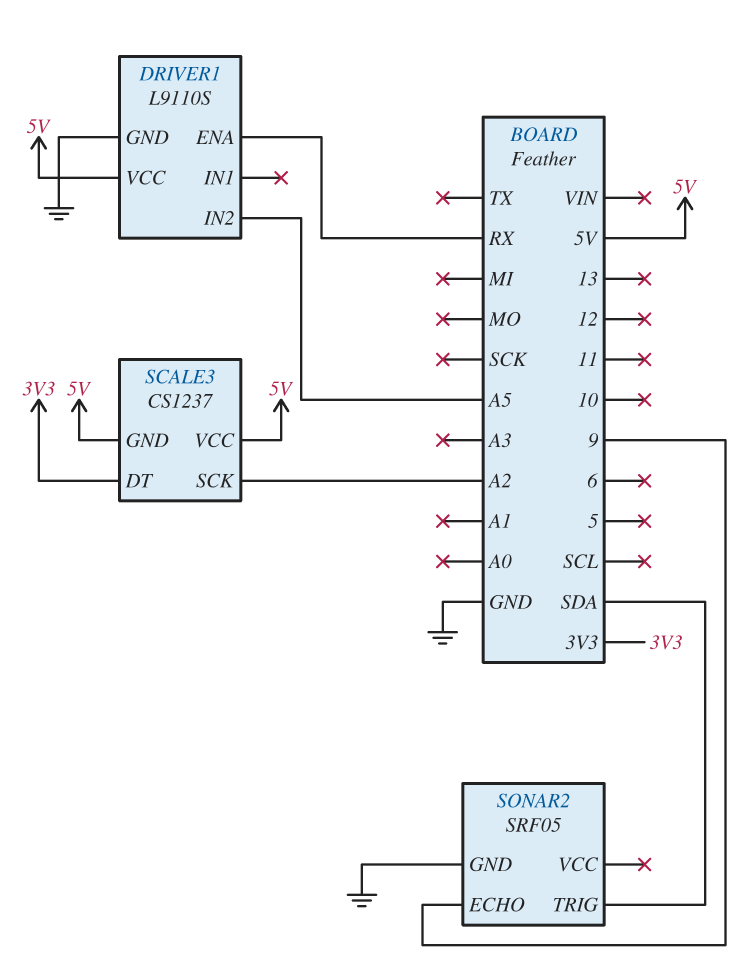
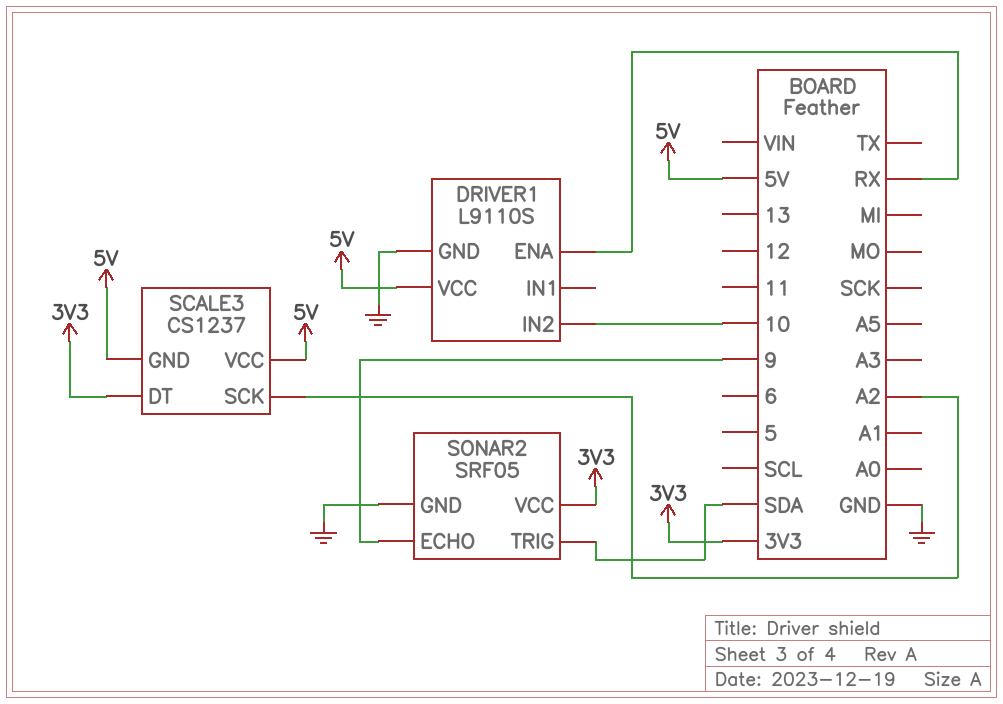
DRIVER1 pin IN2: A5 -> 10
SONAR2 pin VCC: none -> 3V3

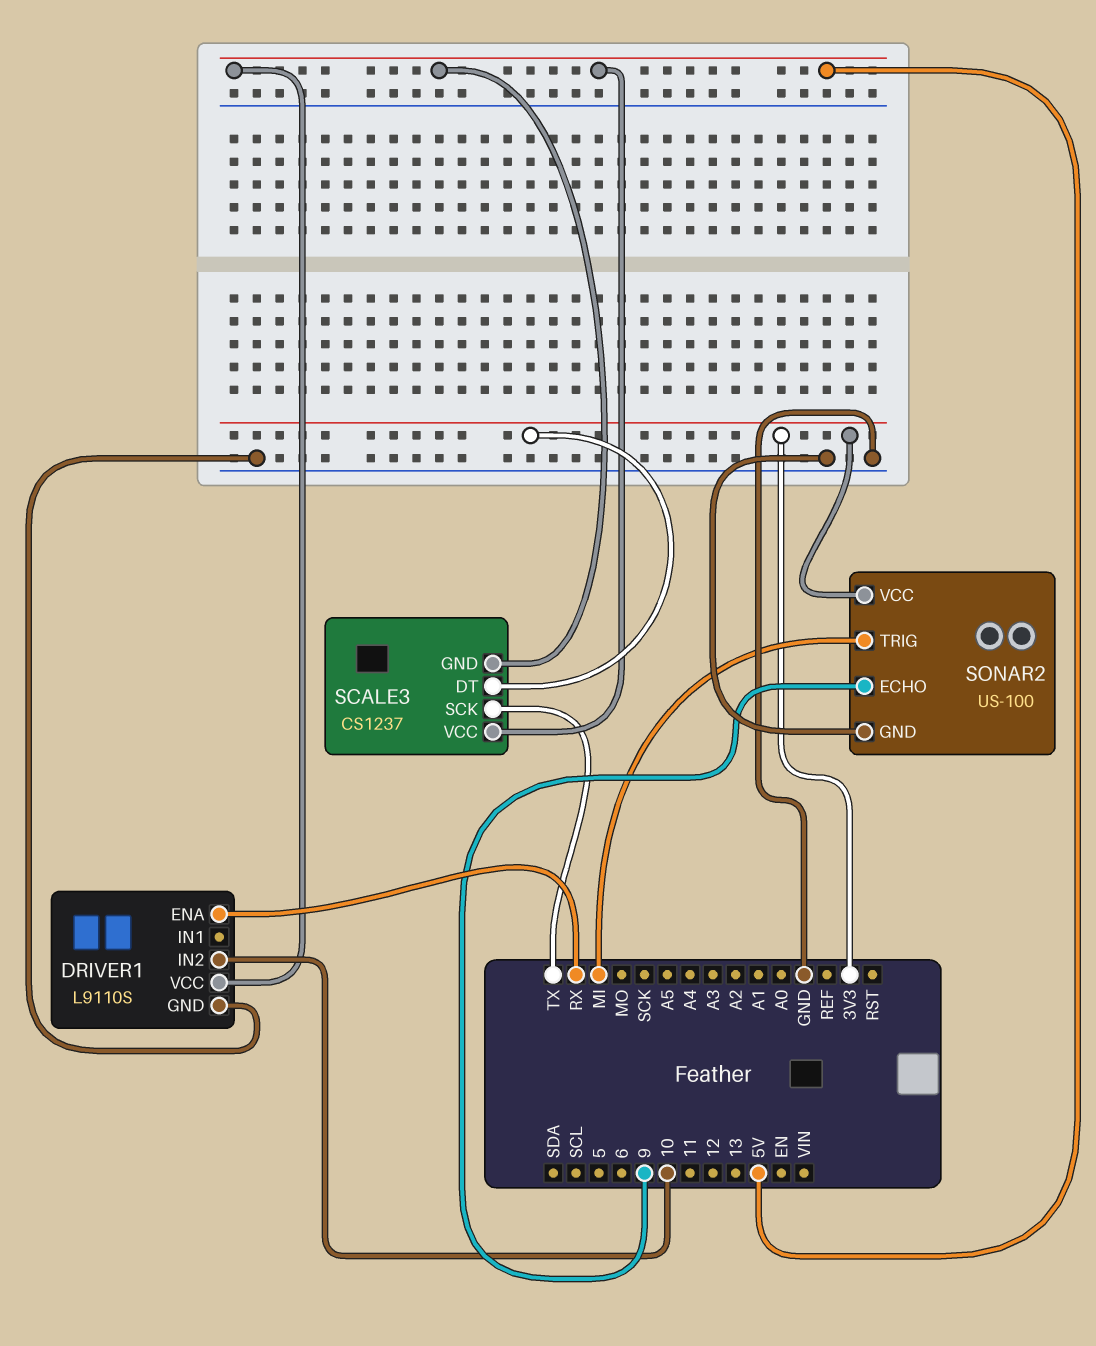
SCALE3 pin SCK: A2 -> TX
SONAR2: SRF05 -> US-100
SONAR2 pin TRIG: SDA -> MI

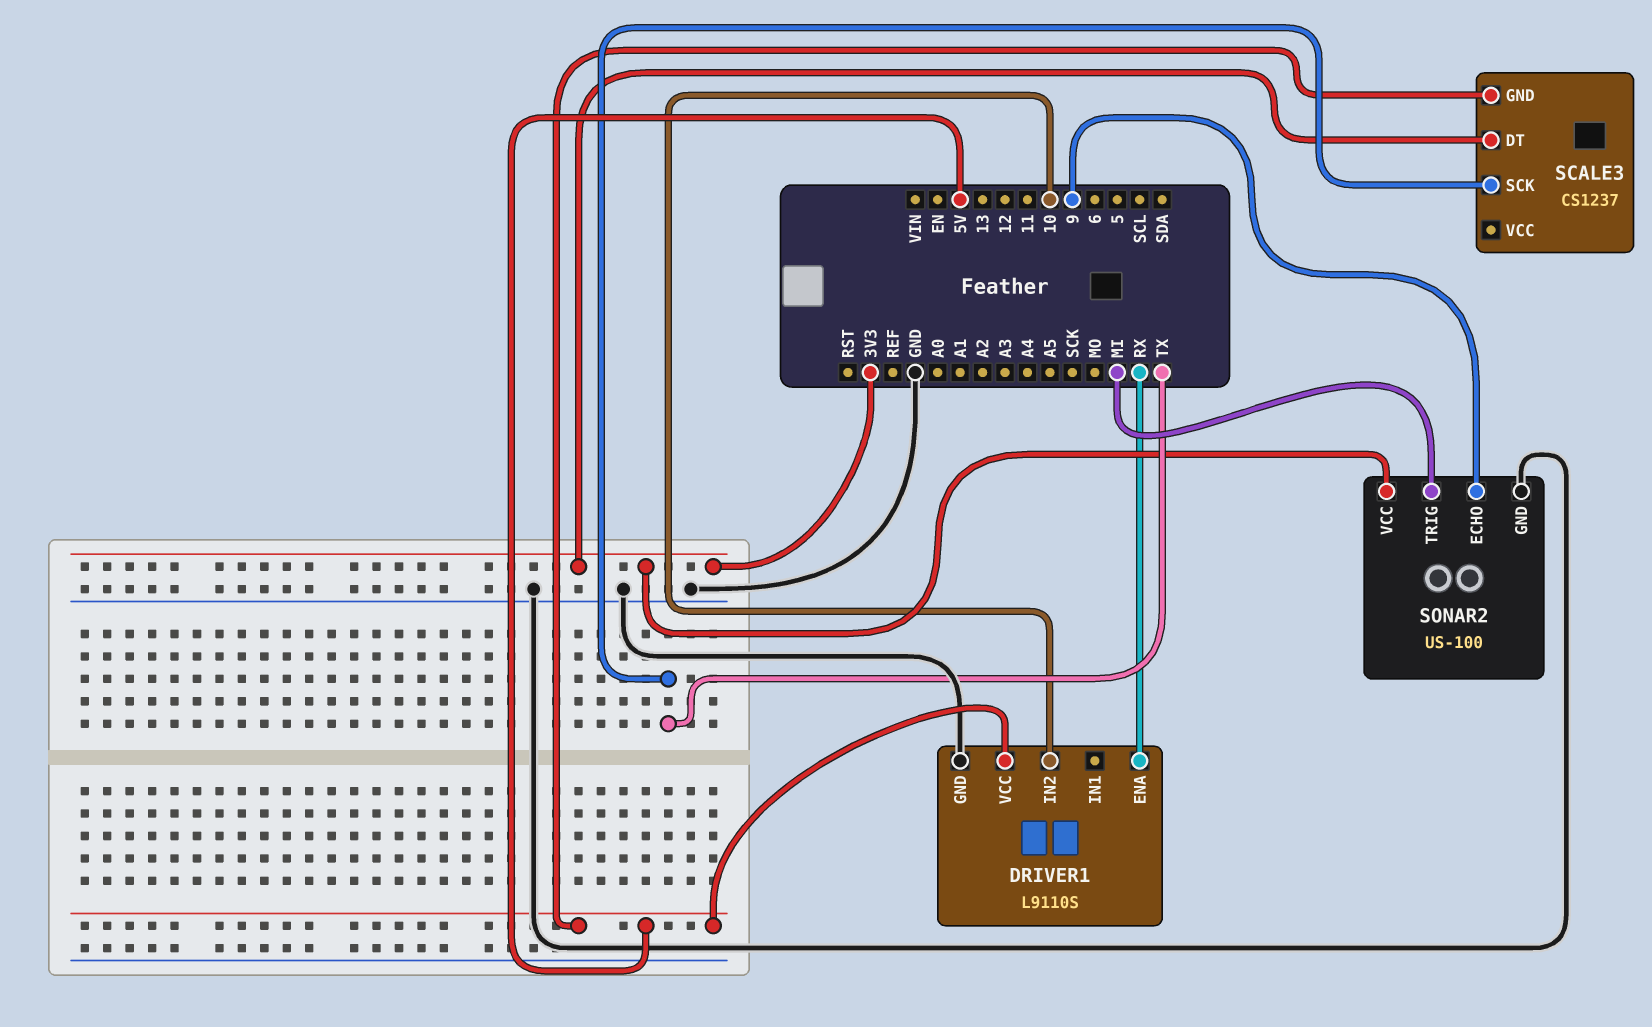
SCALE3 pin VCC: 5V -> none

